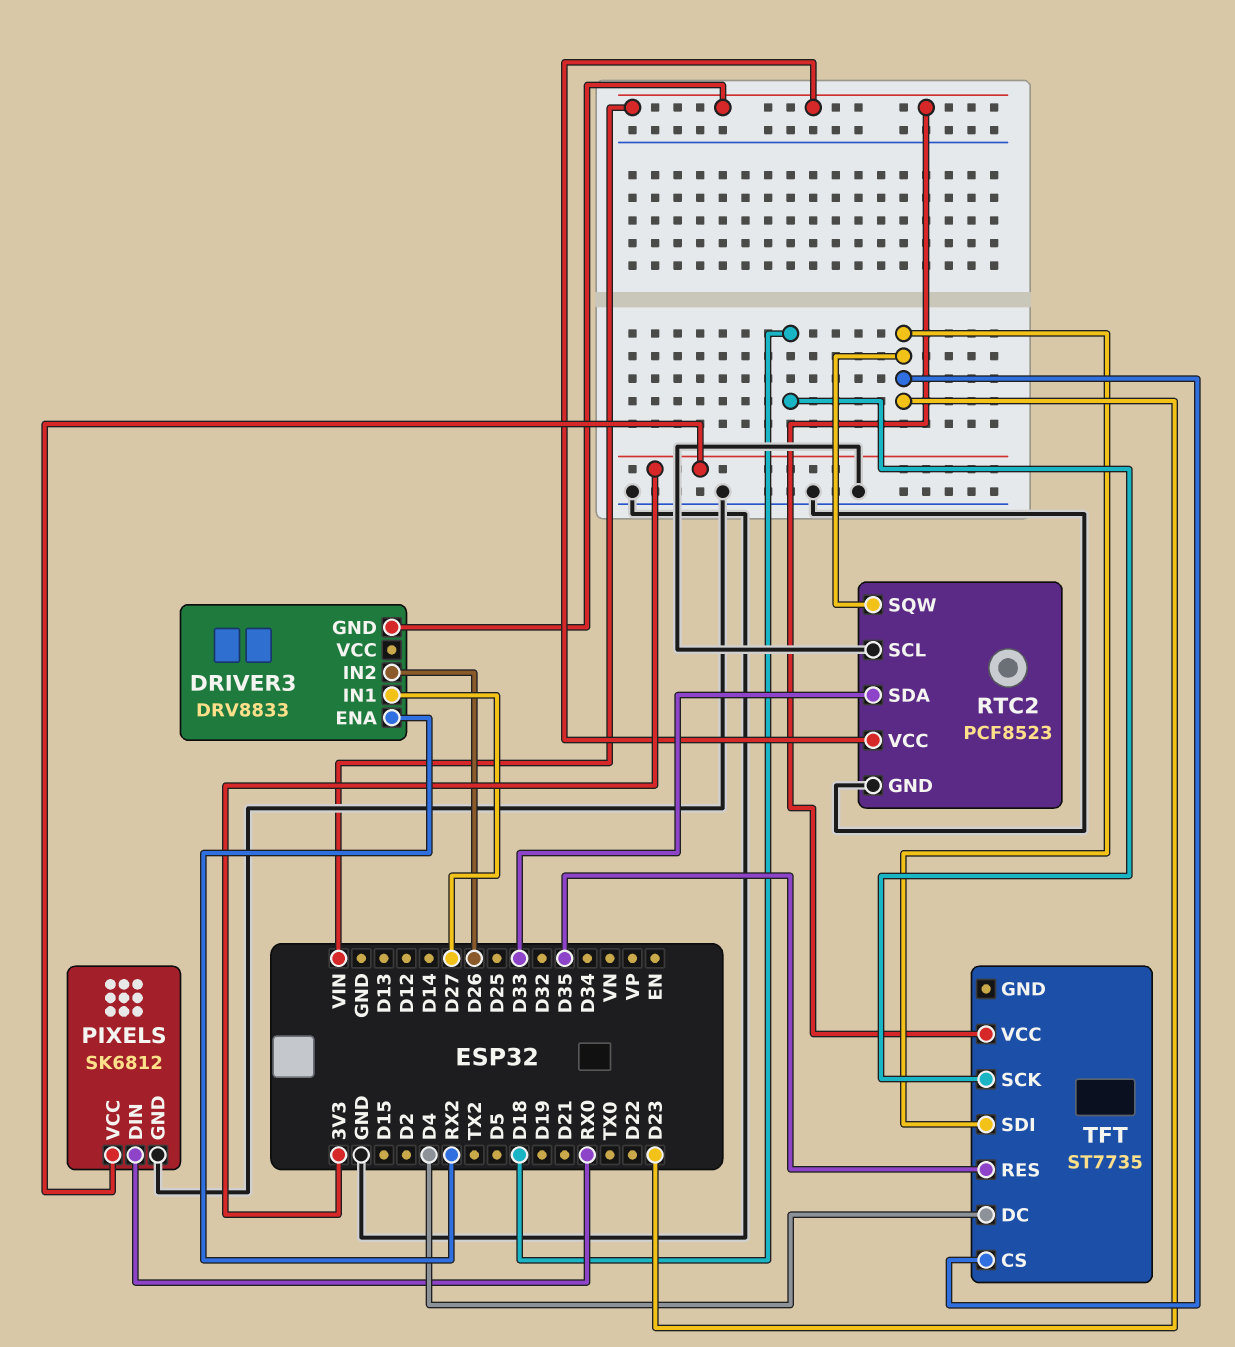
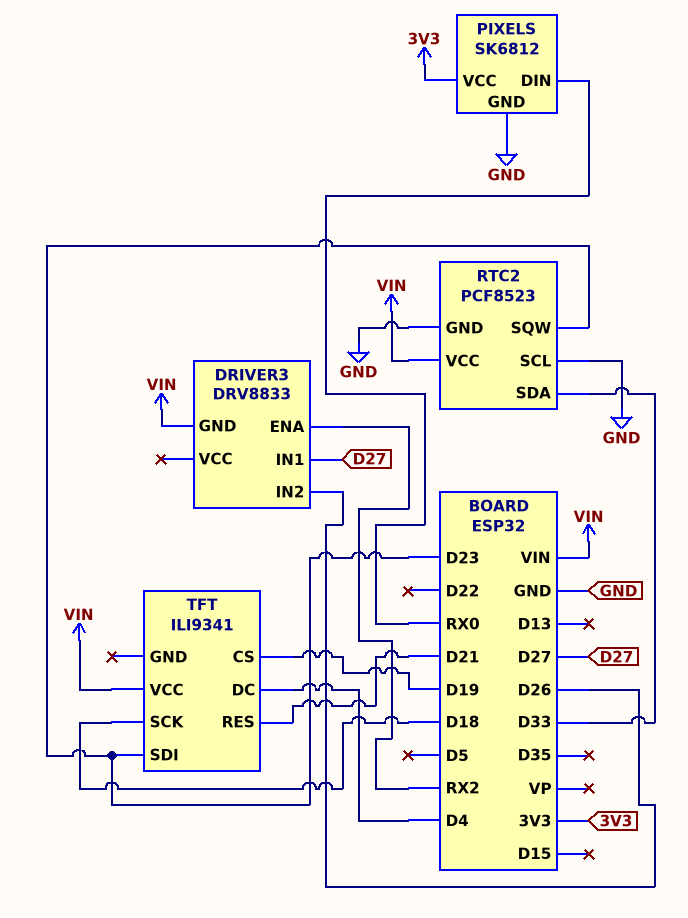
TFT: ST7735 -> ILI9341
TFT pin CS: D23 -> D19
TFT pin RES: D35 -> D21

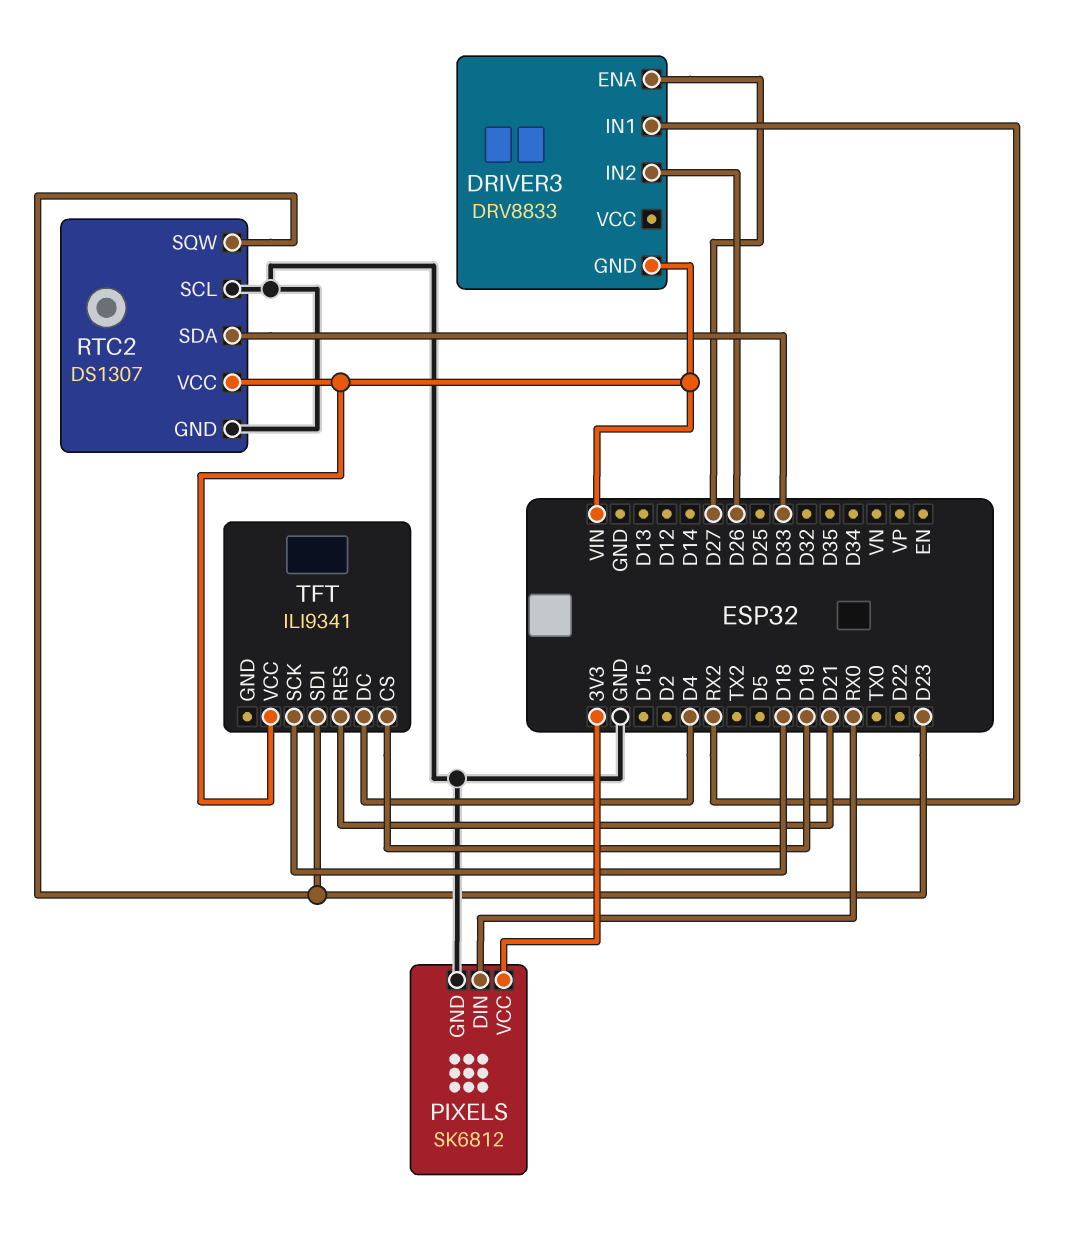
DRIVER3 pin ENA: RX2 -> D27
DRIVER3 pin IN1: D27 -> RX2
RTC2: PCF8523 -> DS1307

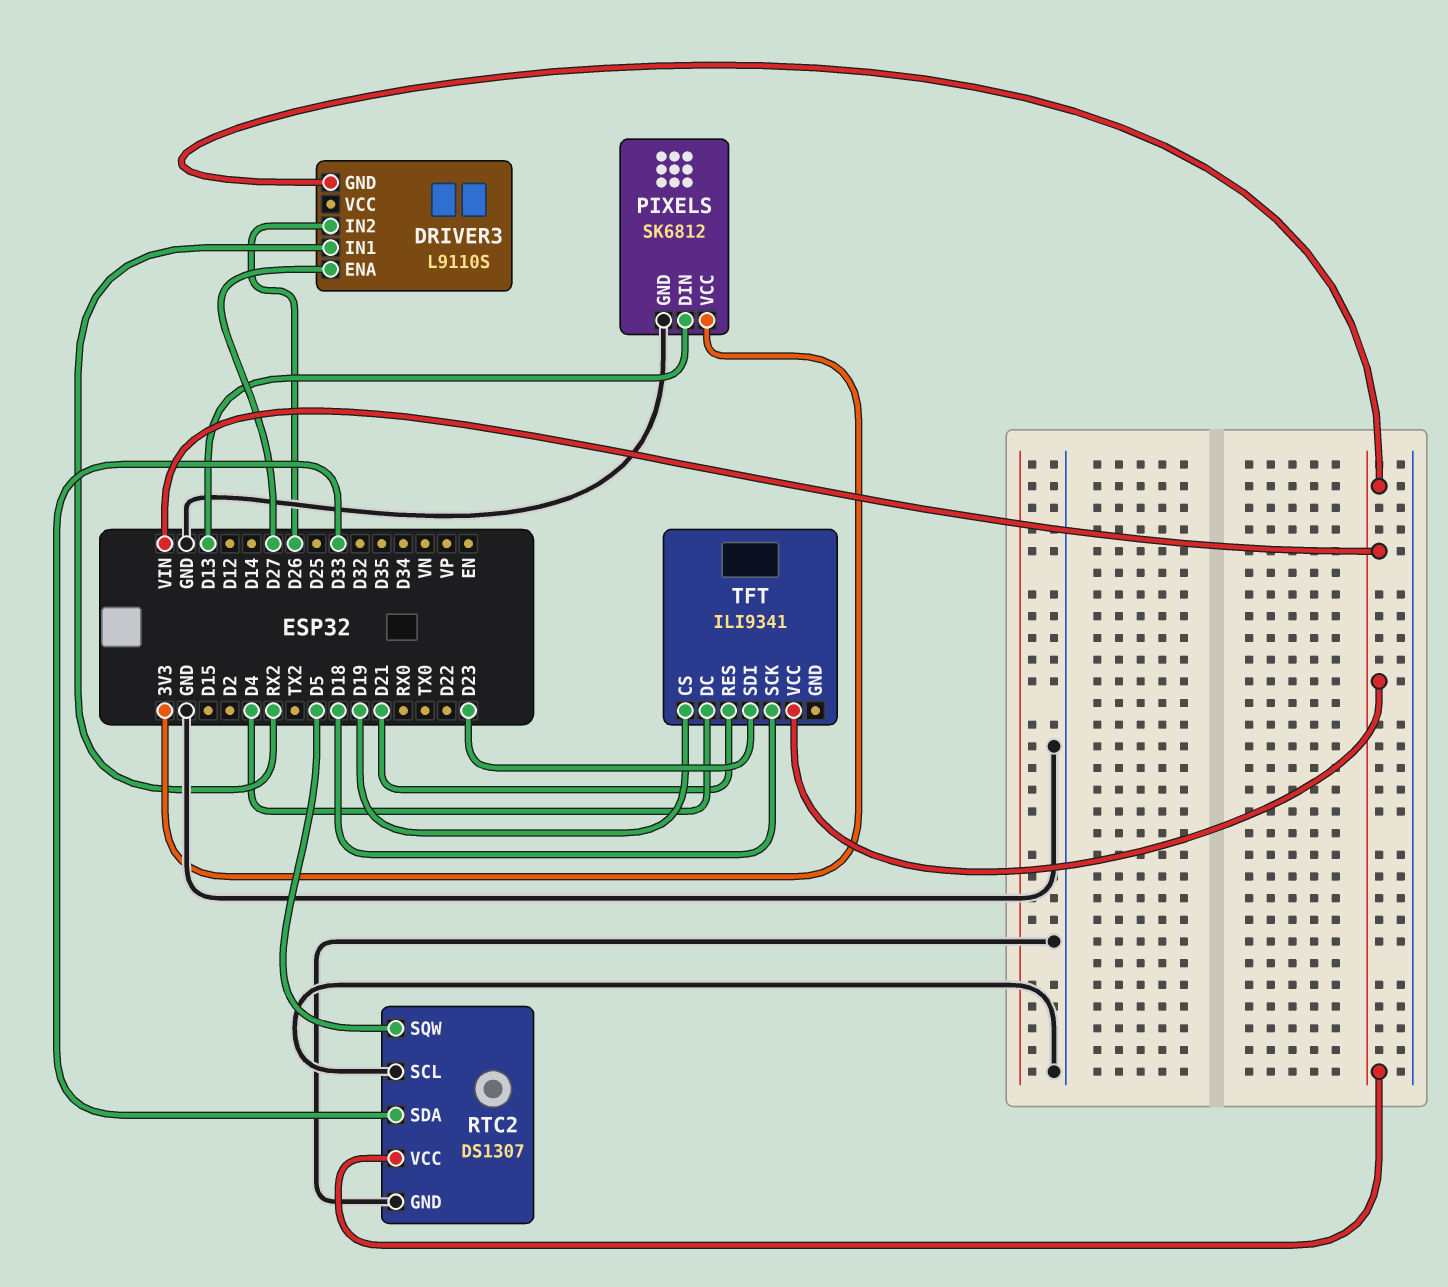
DRIVER3: DRV8833 -> L9110S
PIXELS pin DIN: RX0 -> D13
RTC2 pin SQW: D23 -> D5

